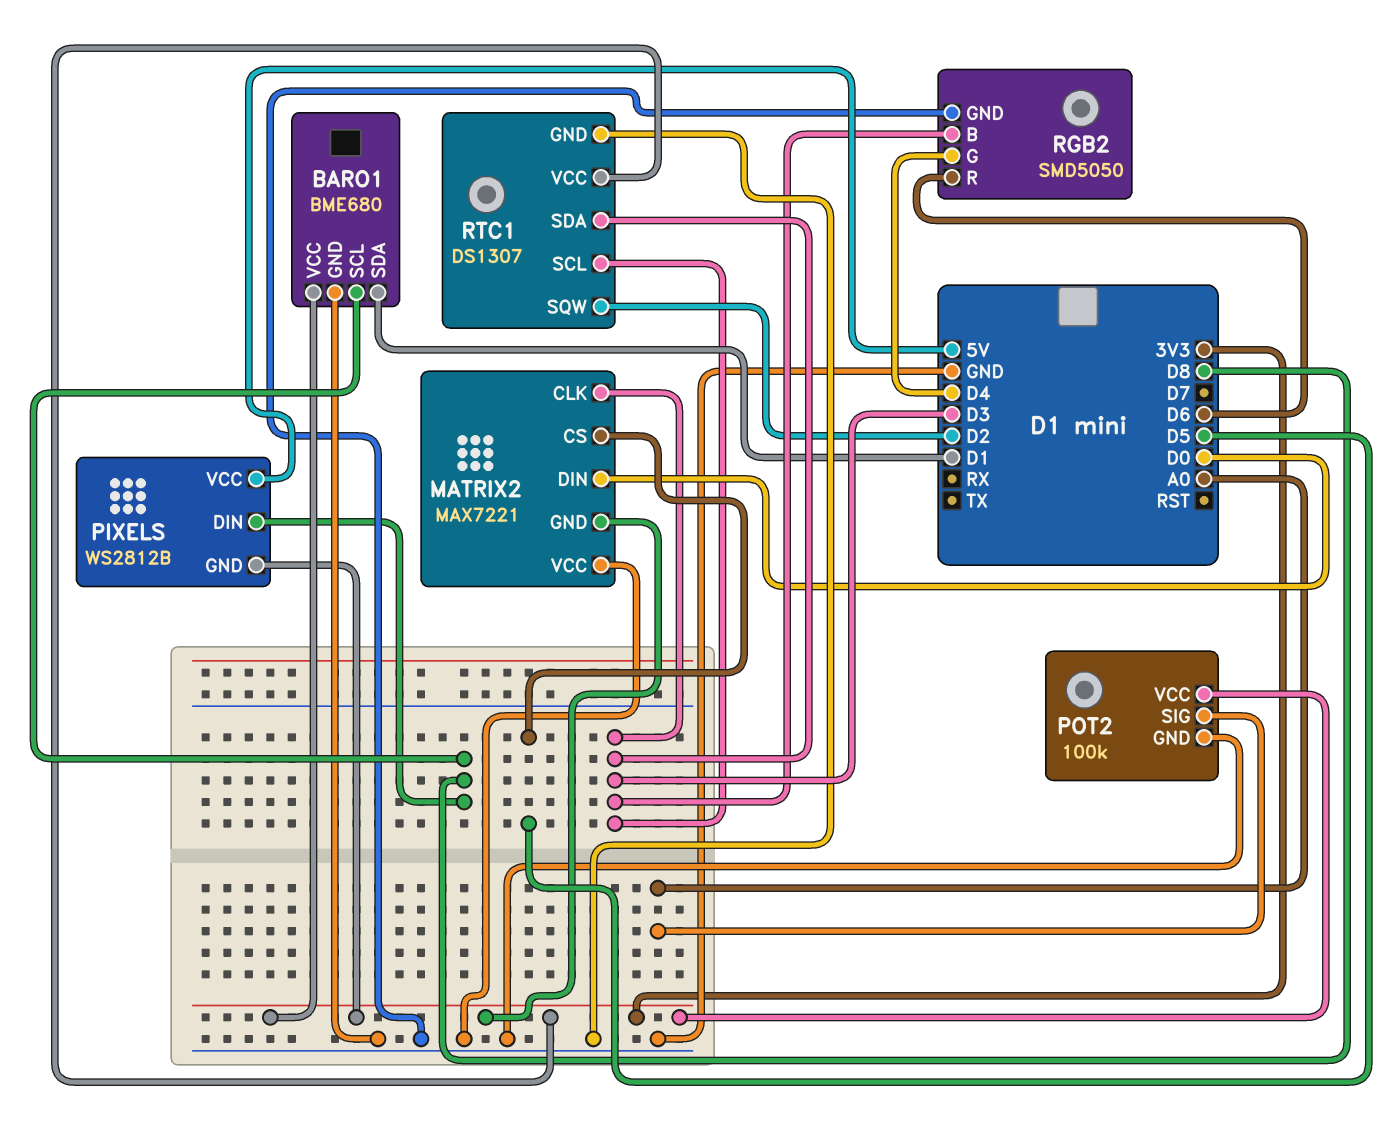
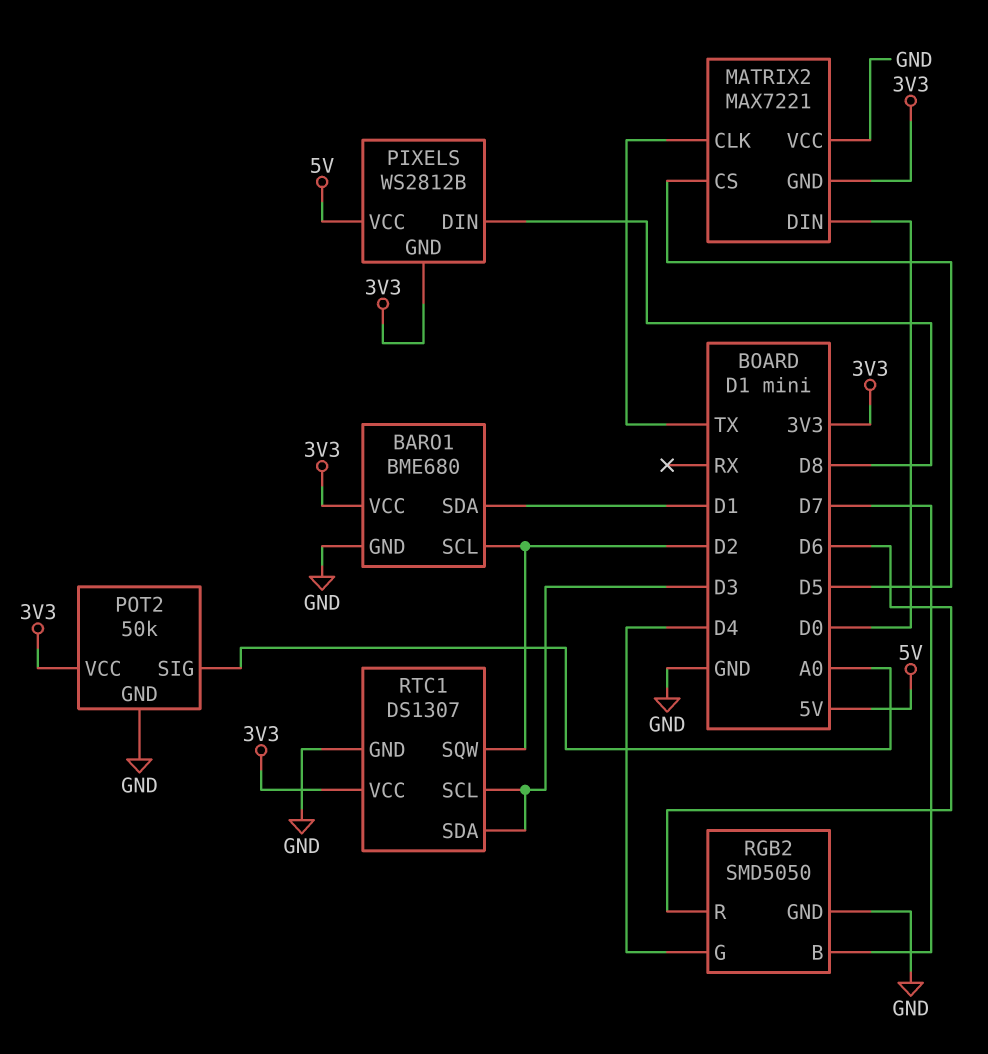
BARO1 pin SCL: D8 -> D2
MATRIX2 pin CLK: D3 -> TX
POT2: 100k -> 50k
RGB2 pin B: D3 -> D7

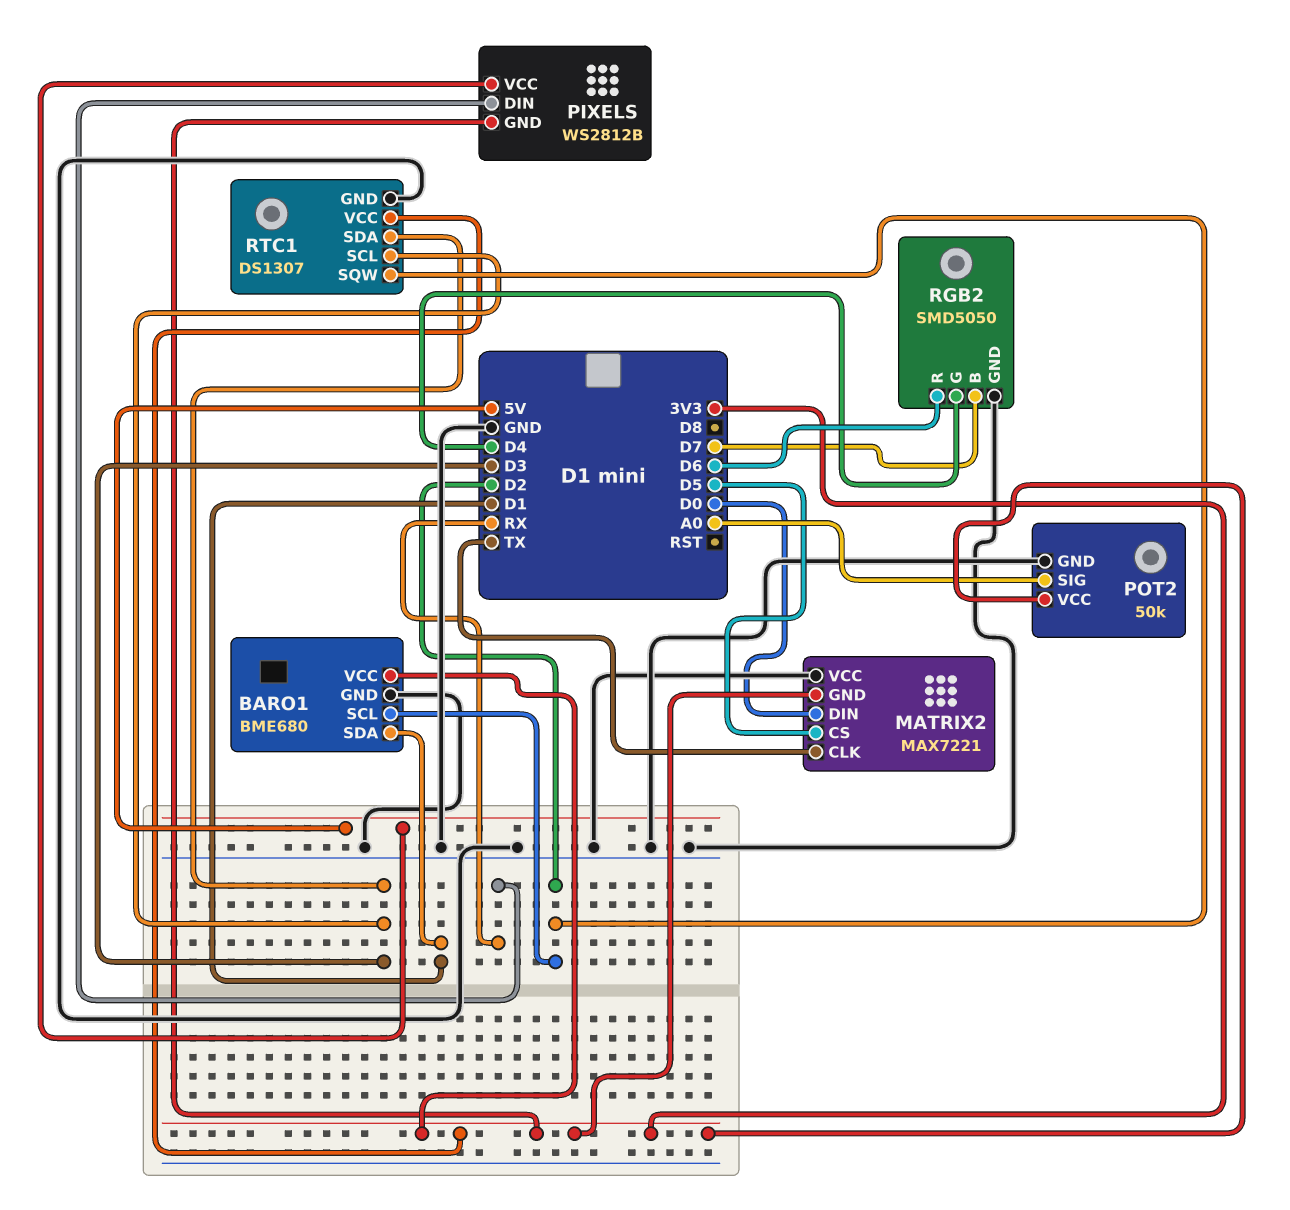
PIXELS pin DIN: D8 -> RX

